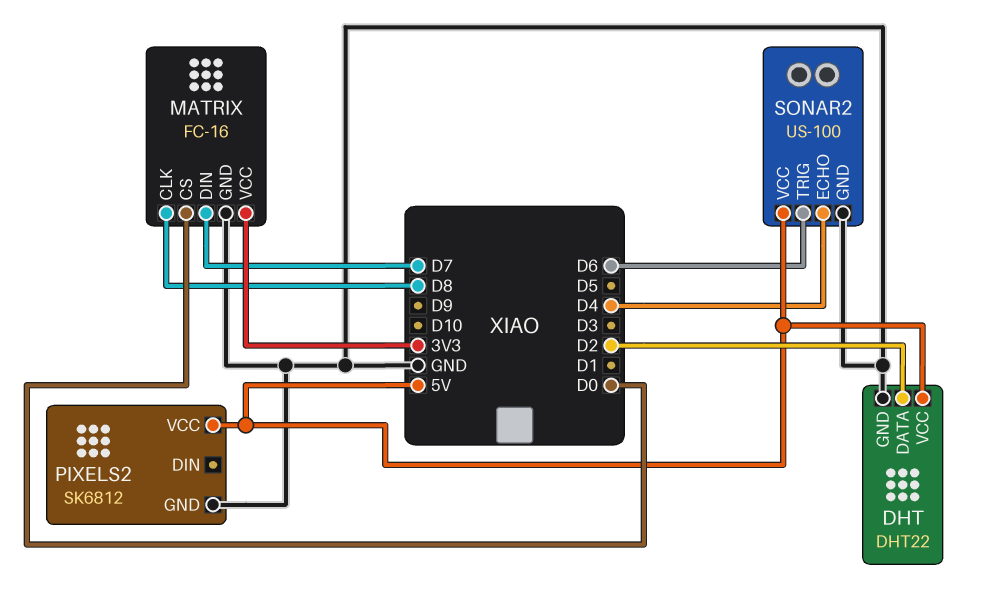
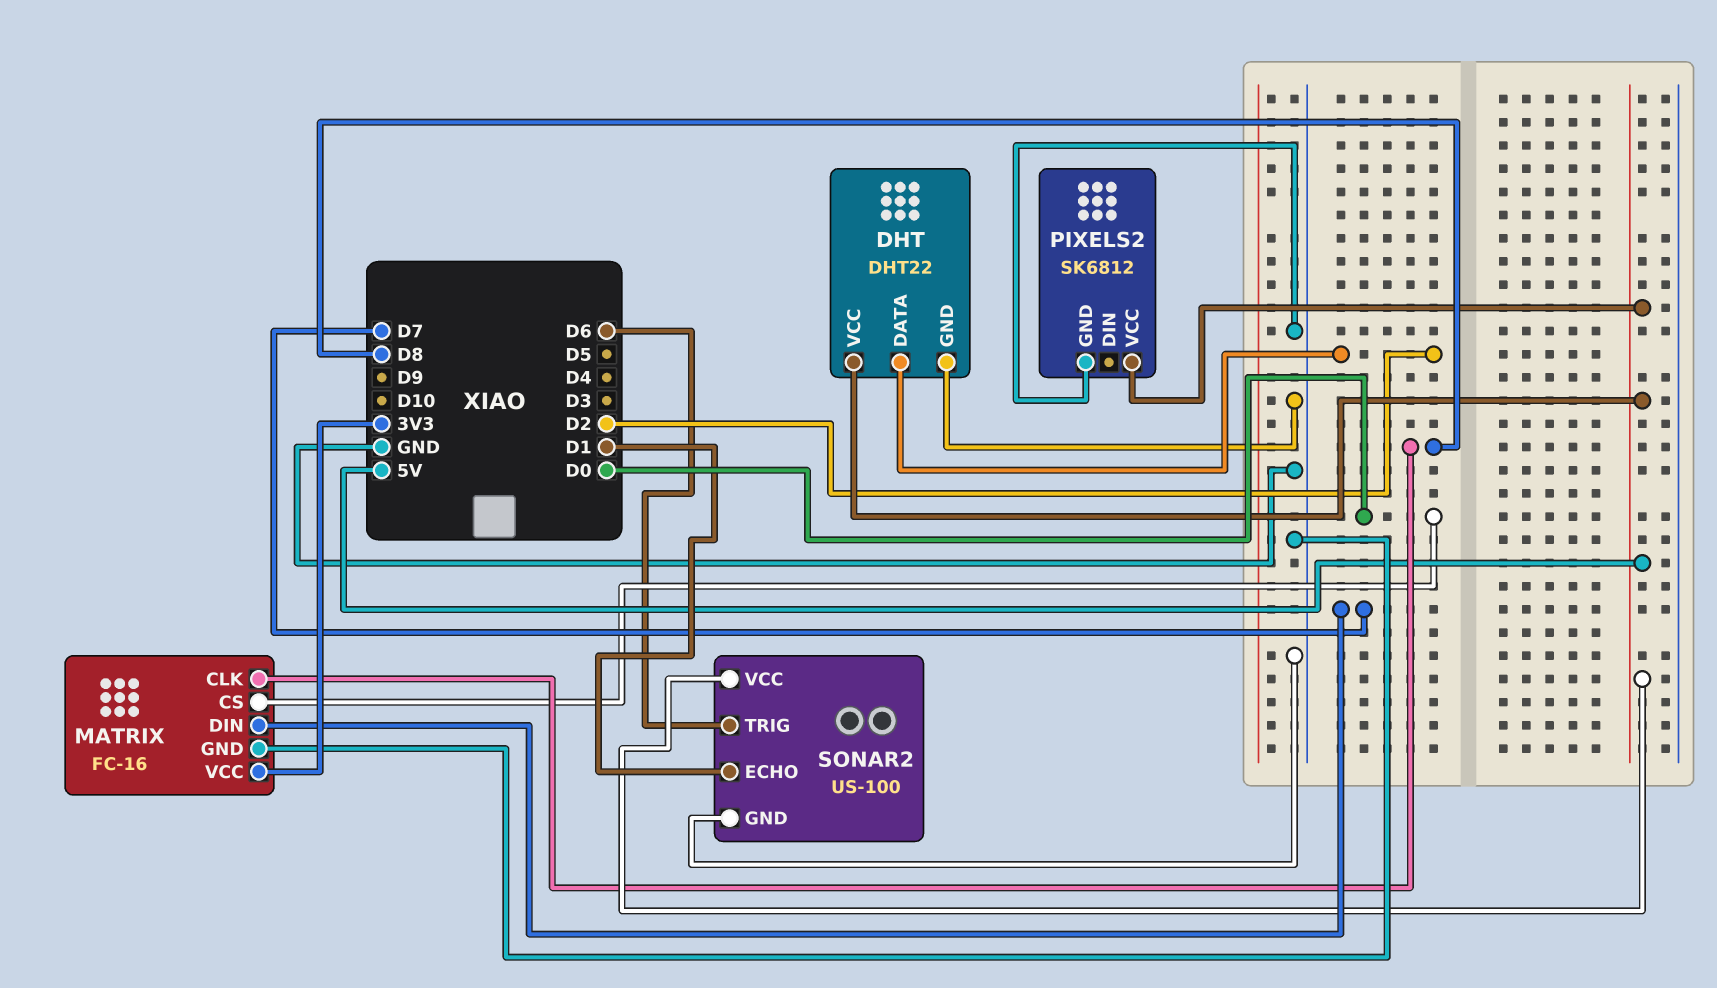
SONAR2 pin ECHO: D4 -> D1

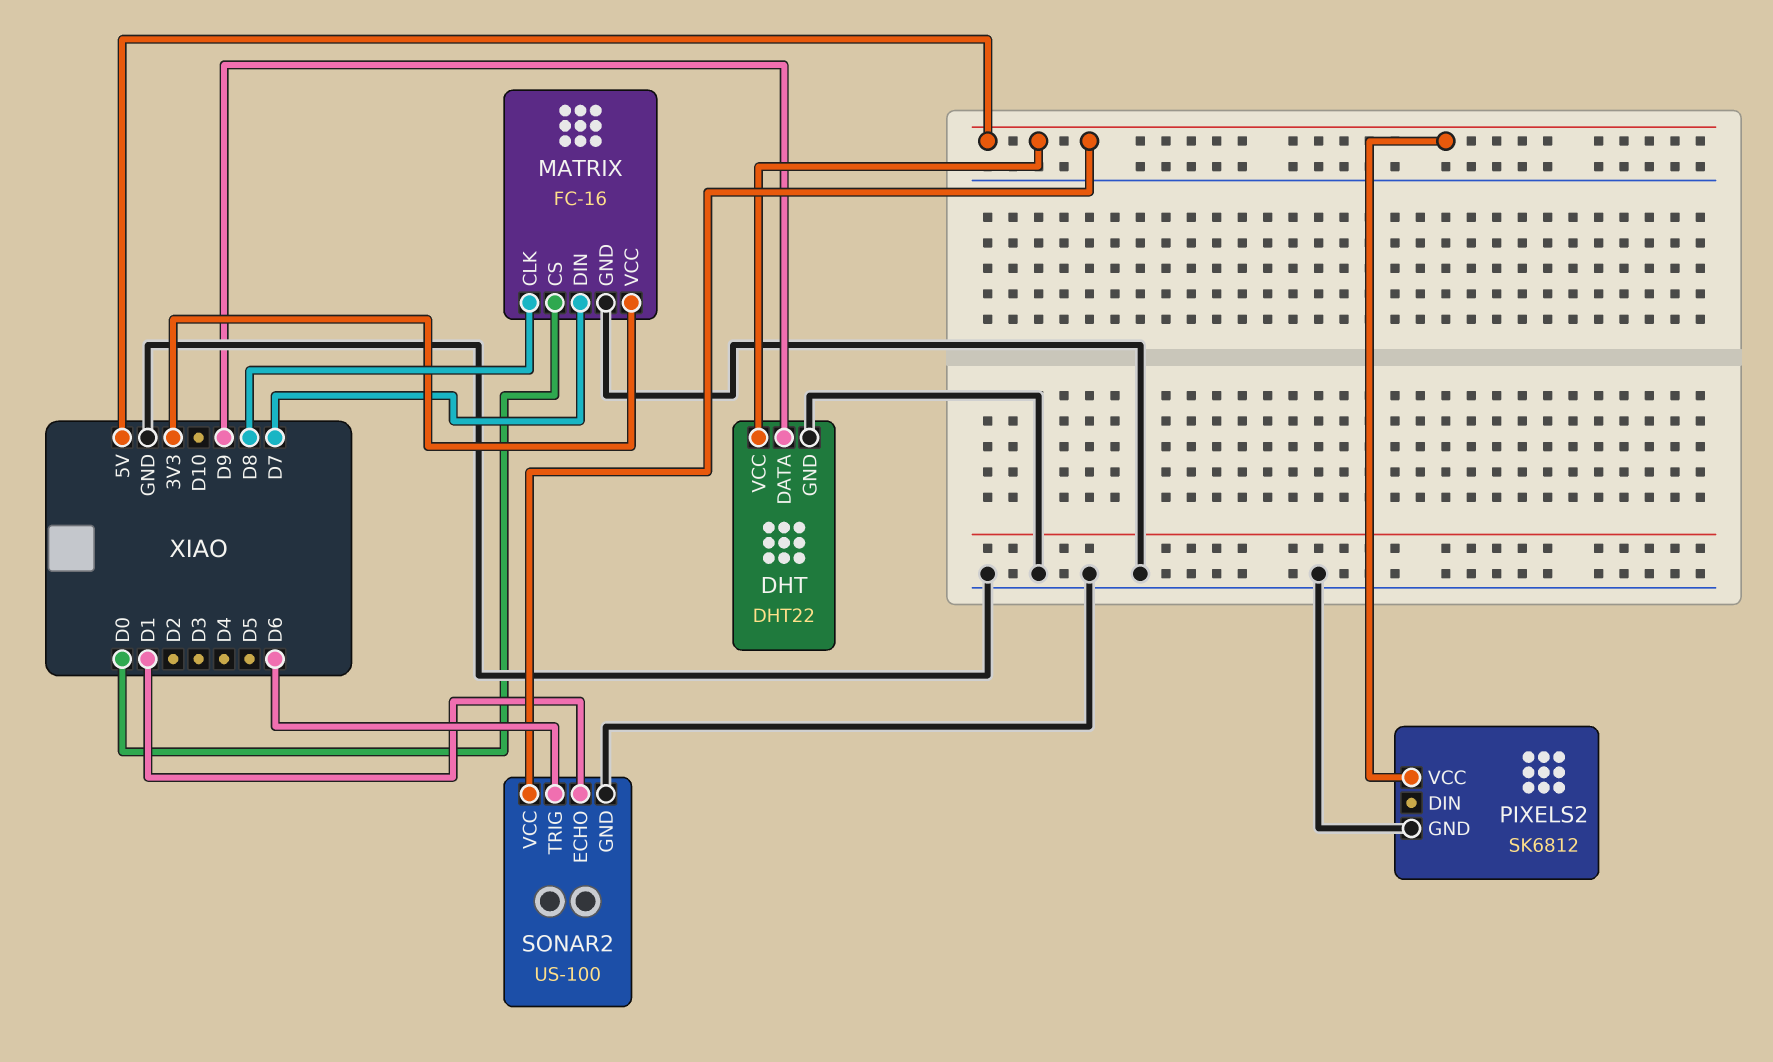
DHT pin DATA: D2 -> D9

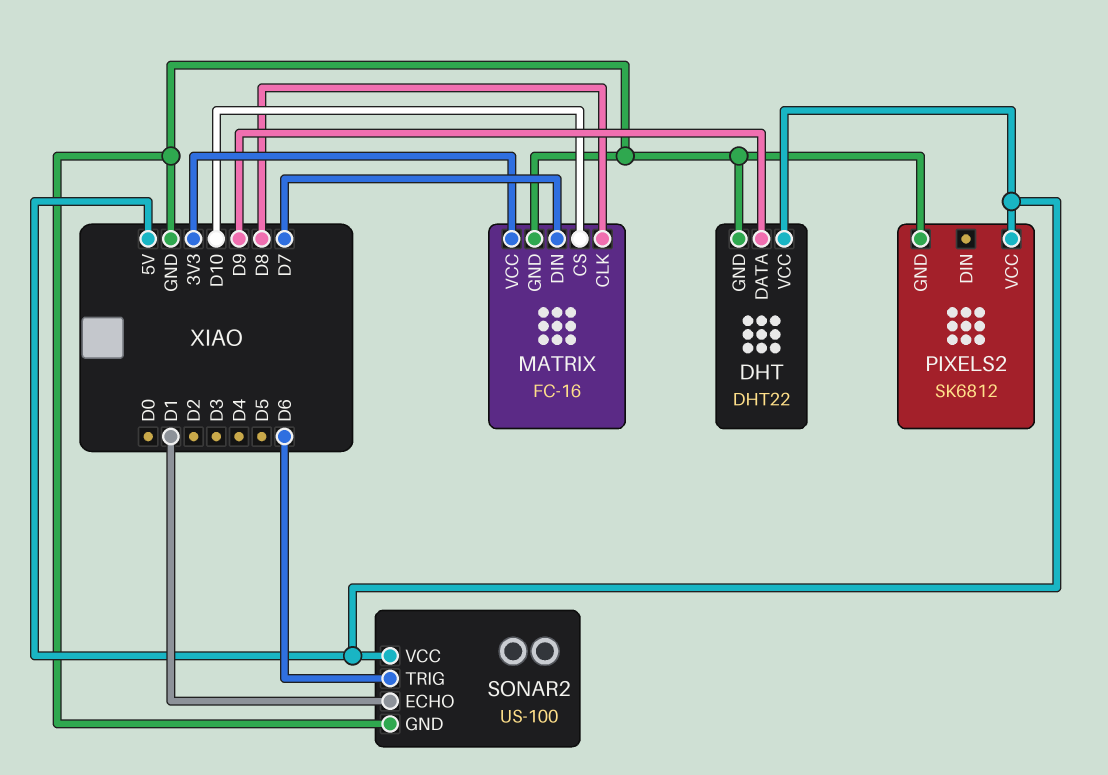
MATRIX pin CS: D0 -> D10

